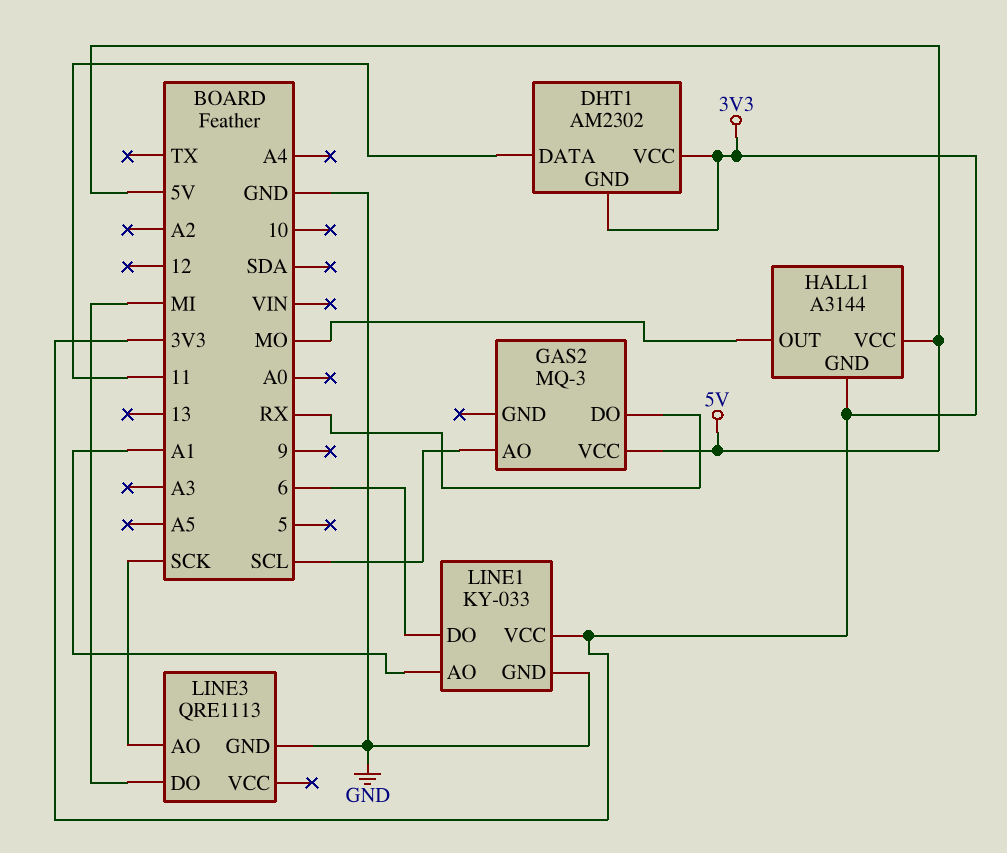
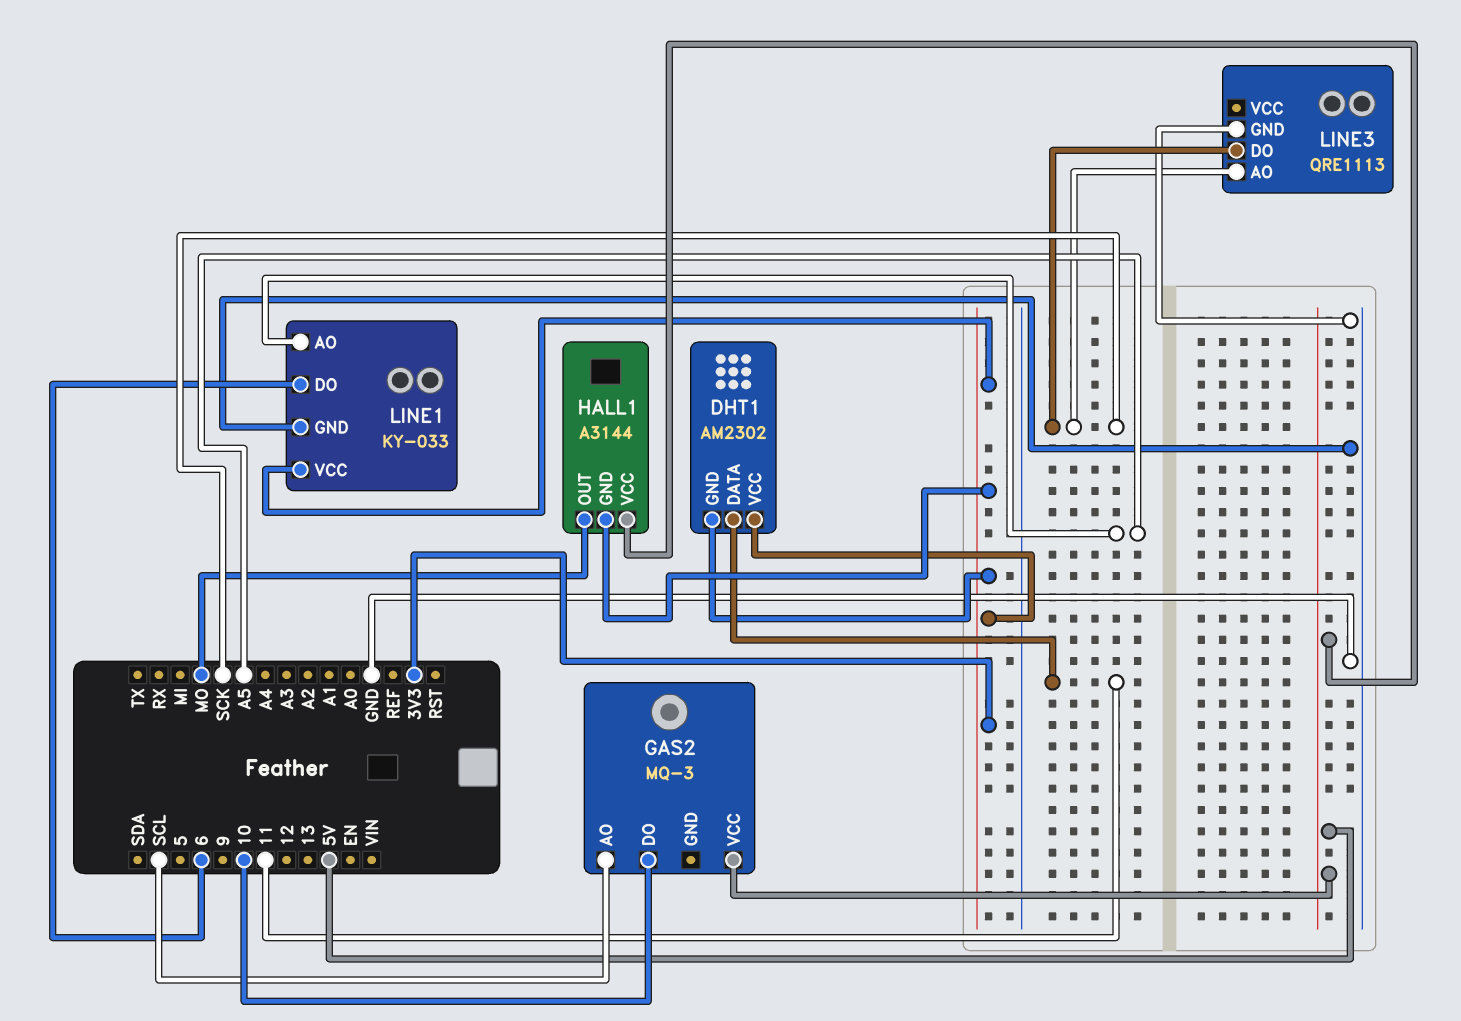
GAS2 pin DO: RX -> 10
LINE1 pin AO: A1 -> A5
LINE3 pin DO: MI -> SCK

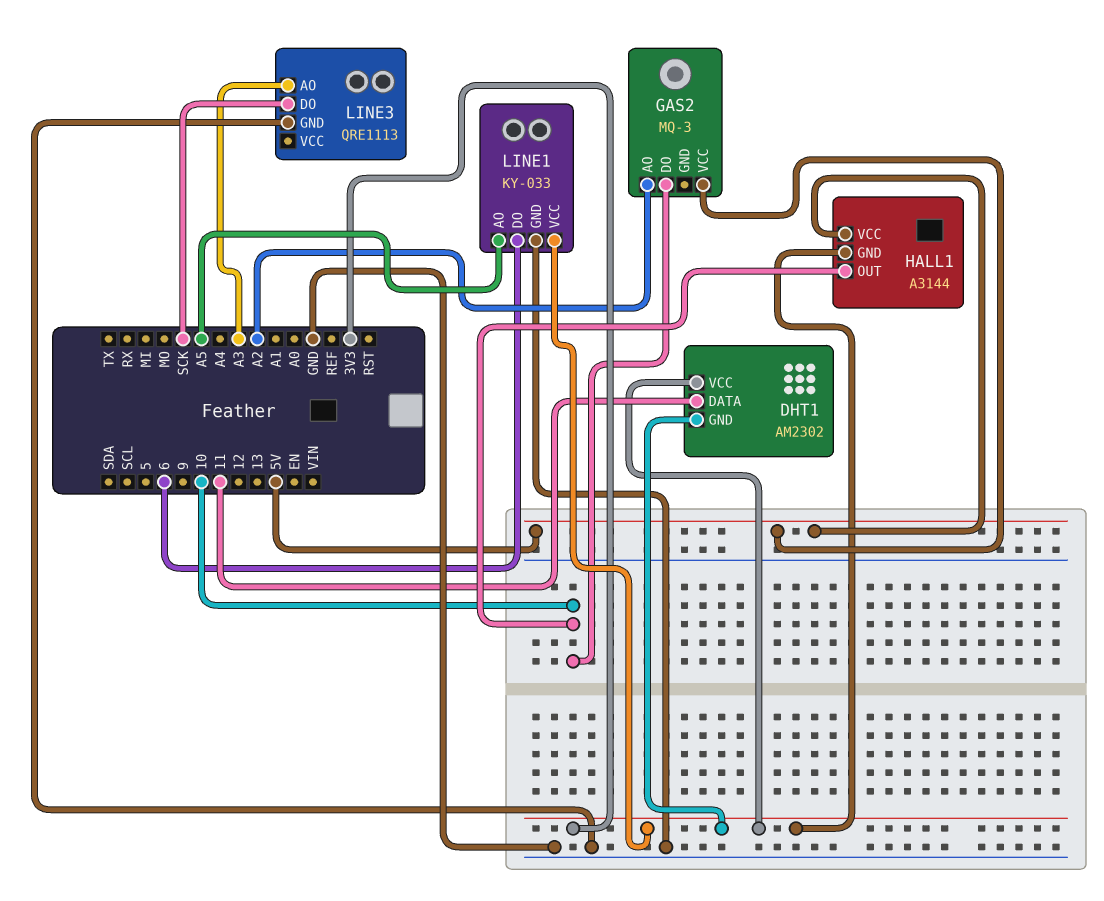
GAS2 pin AO: SCL -> A2
HALL1 pin OUT: MO -> 10
LINE3 pin AO: SCK -> A3

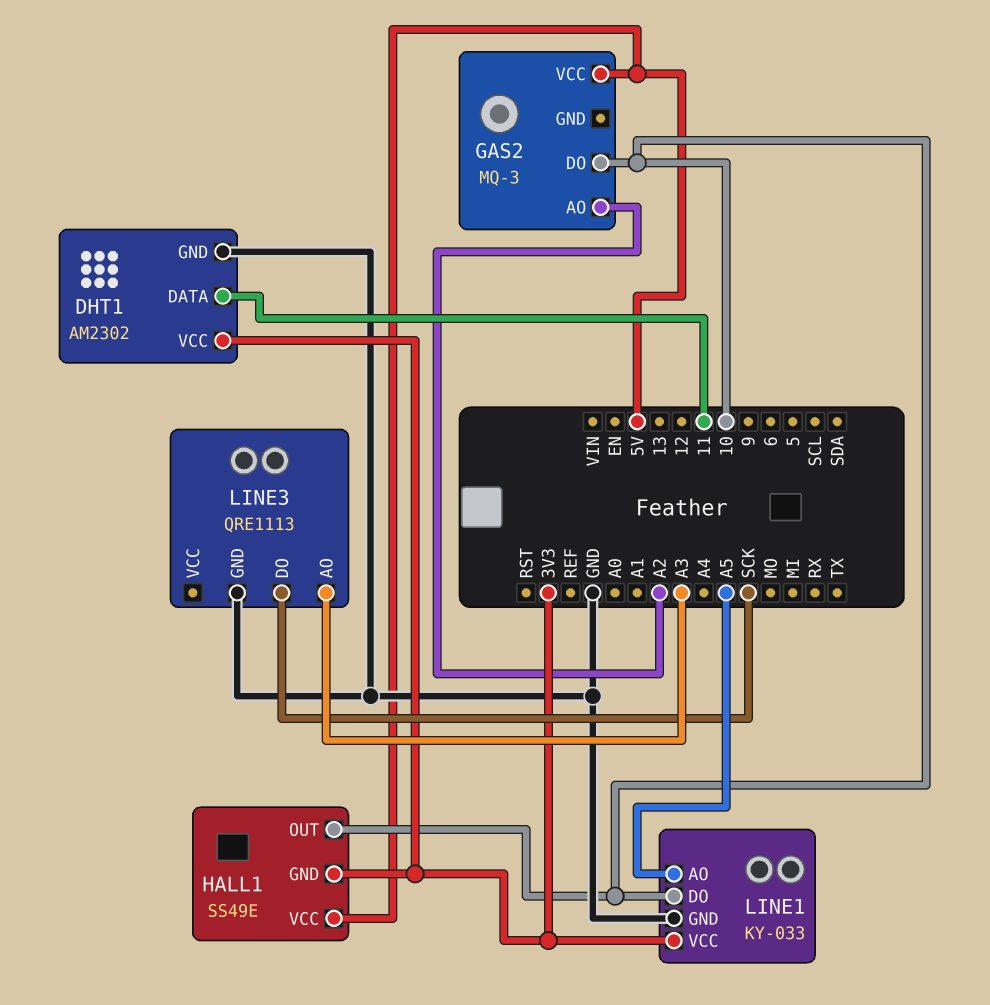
DHT1 pin GND: 3V3 -> GND
HALL1: A3144 -> SS49E
LINE1 pin DO: 6 -> 10

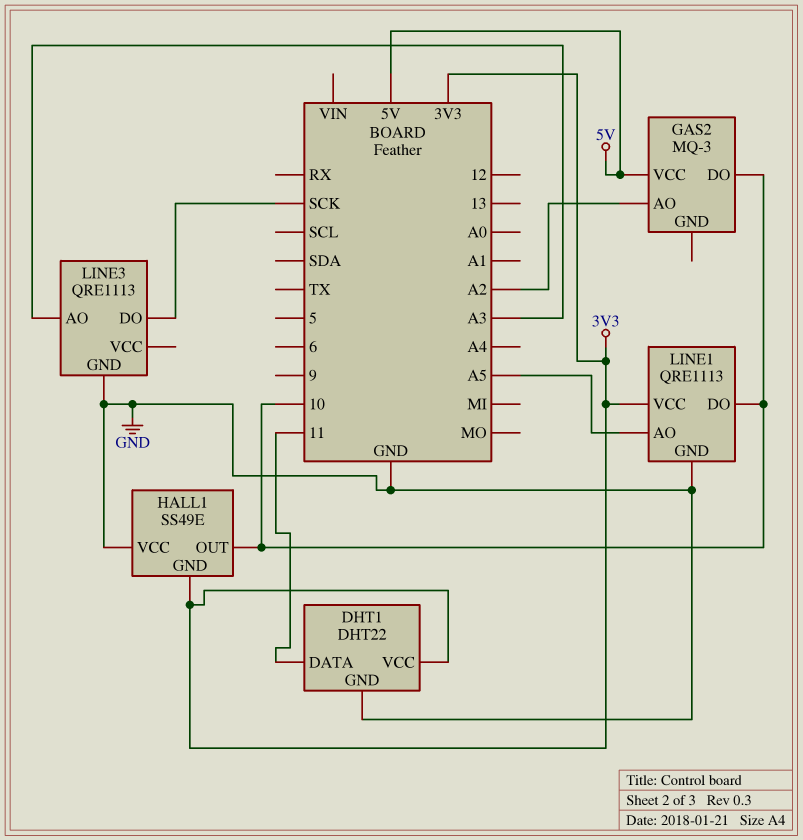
DHT1: AM2302 -> DHT22
HALL1 pin VCC: 5V -> GND
LINE1: KY-033 -> QRE1113

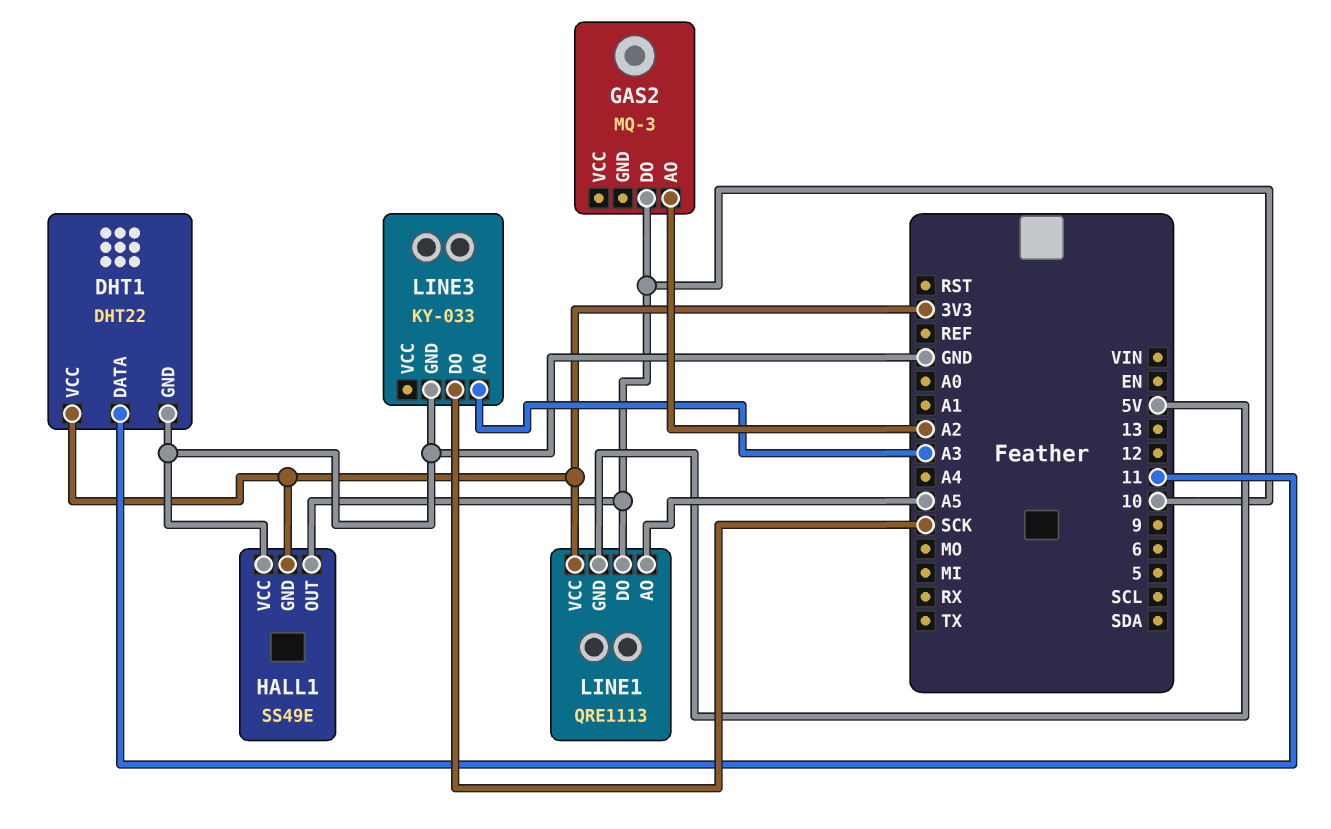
GAS2 pin VCC: 5V -> none
LINE1 pin GND: GND -> 5V
LINE3: QRE1113 -> KY-033

